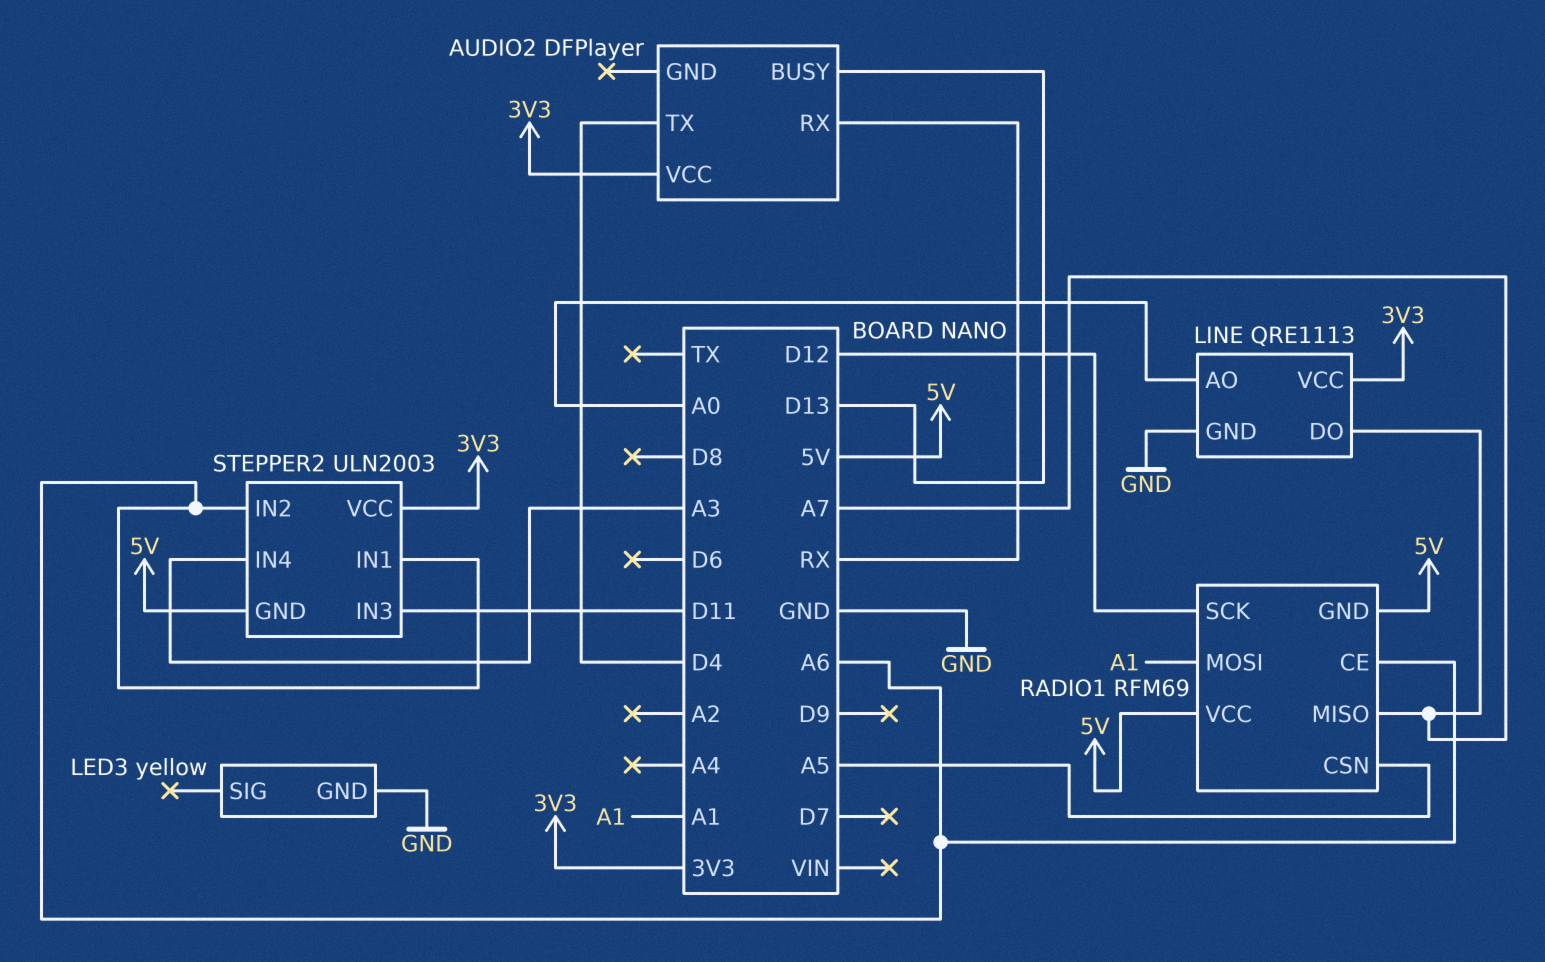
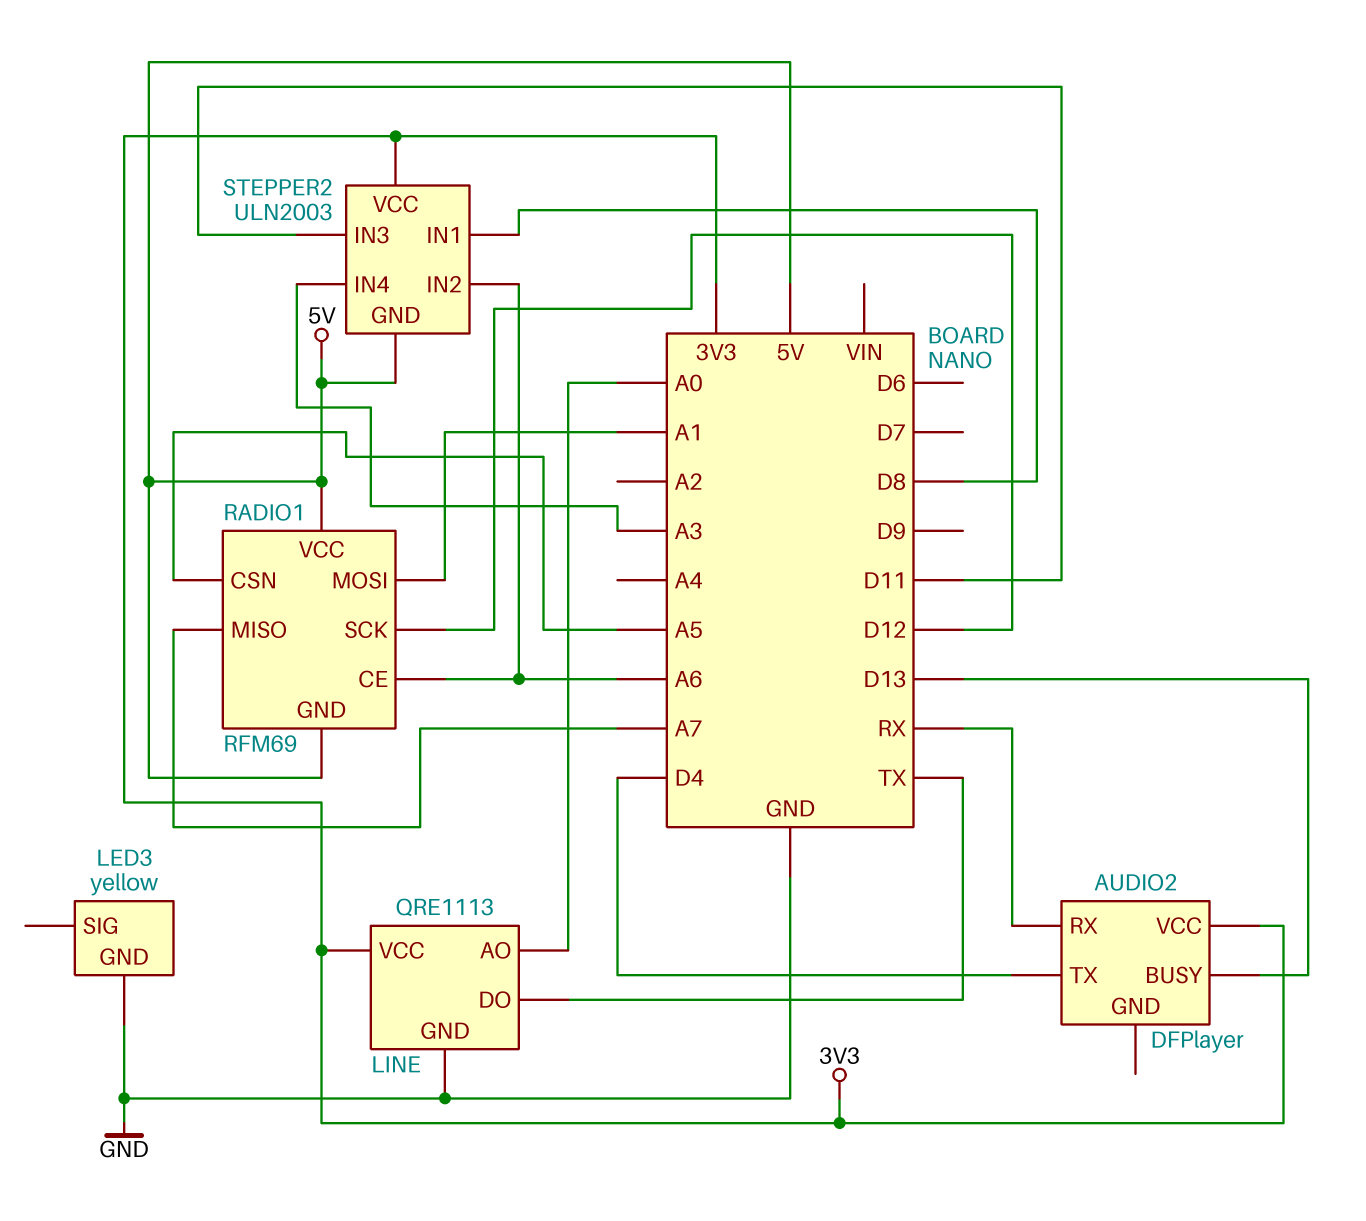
LINE pin DO: A7 -> TX
STEPPER2 pin IN1: A6 -> D8

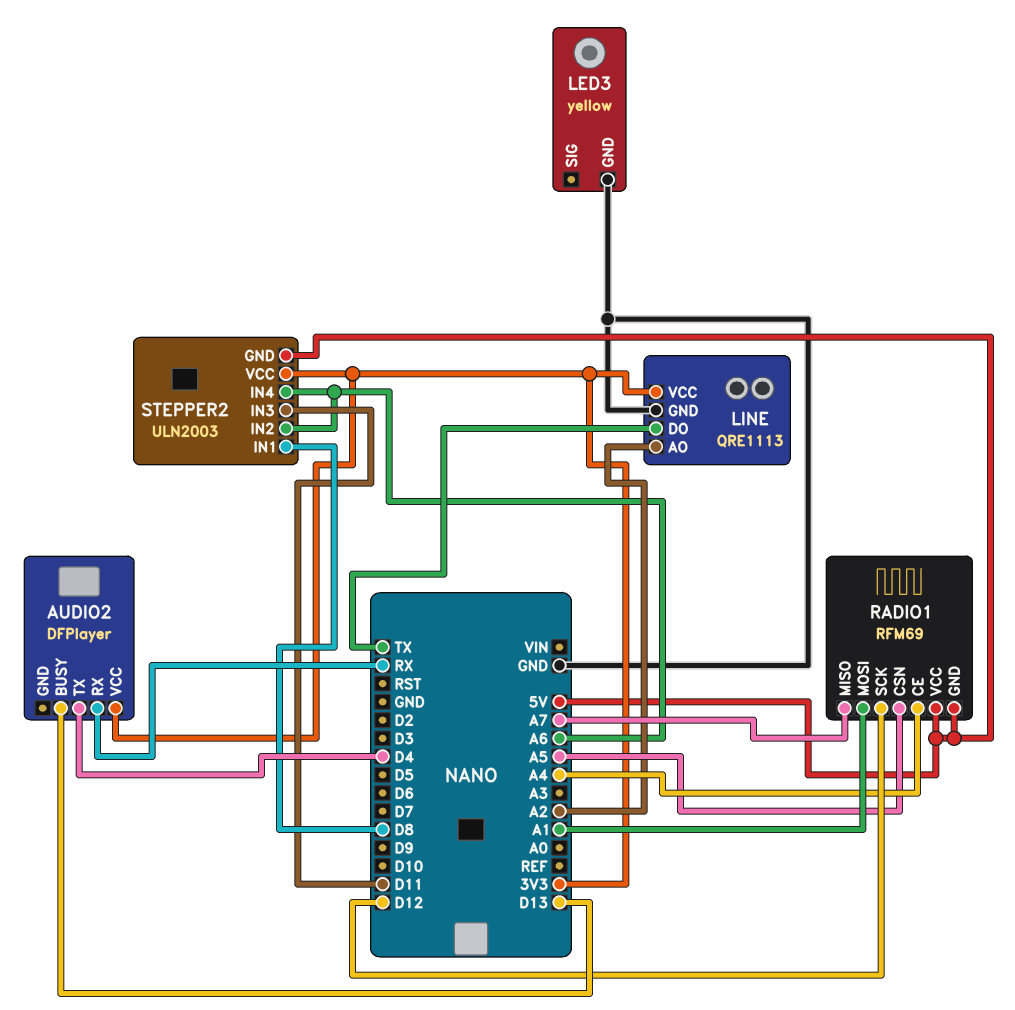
LINE pin AO: A0 -> A2
RADIO1 pin CE: A6 -> A4
STEPPER2 pin IN4: A3 -> A6

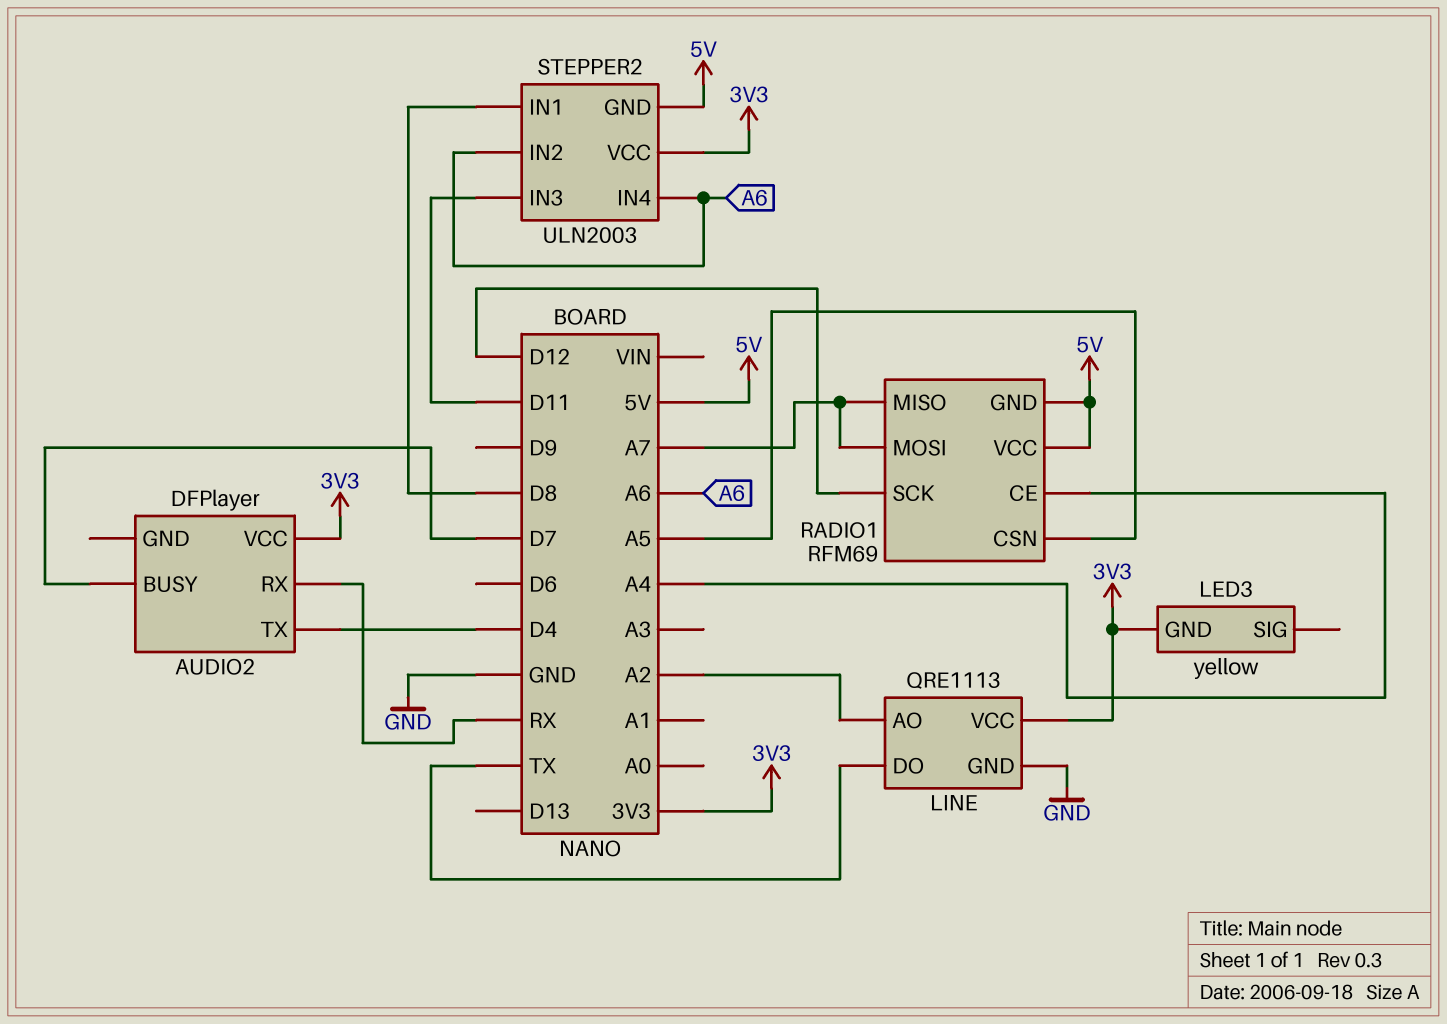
AUDIO2 pin BUSY: D13 -> D7
LED3 pin GND: GND -> 3V3
RADIO1 pin MOSI: A1 -> A7

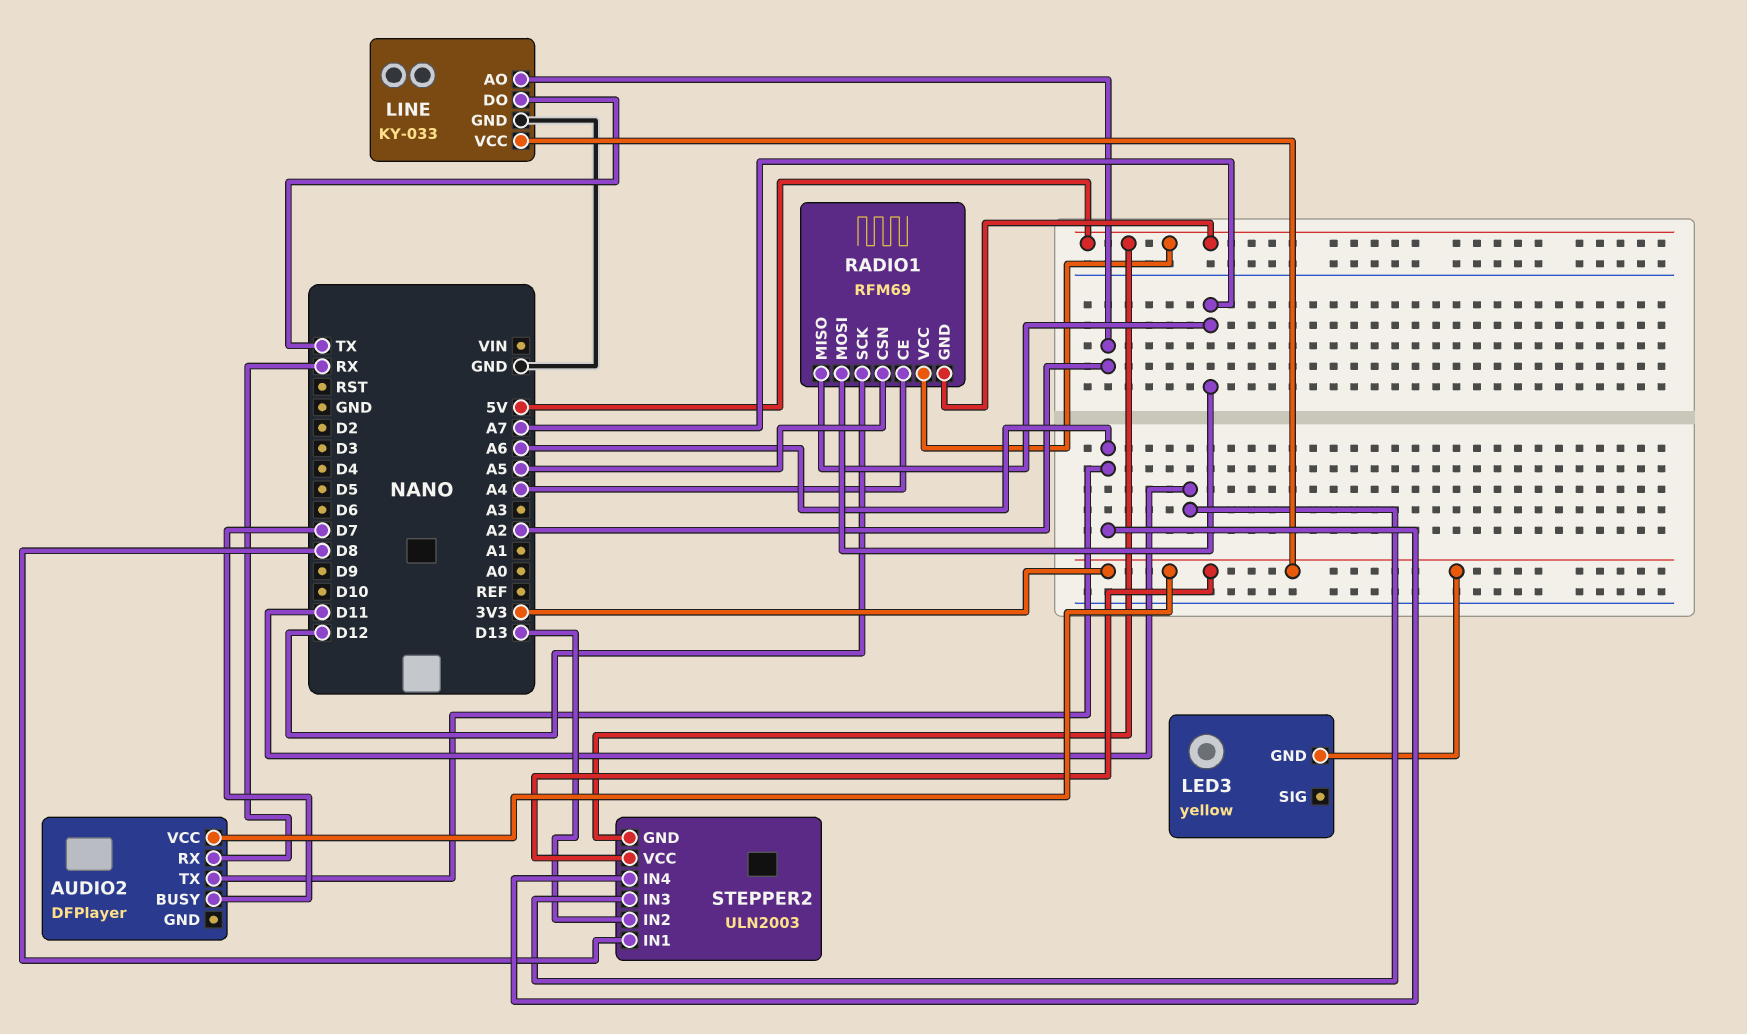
AUDIO2 pin TX: D4 -> A6
LINE: QRE1113 -> KY-033
STEPPER2 pin IN2: A6 -> D13

